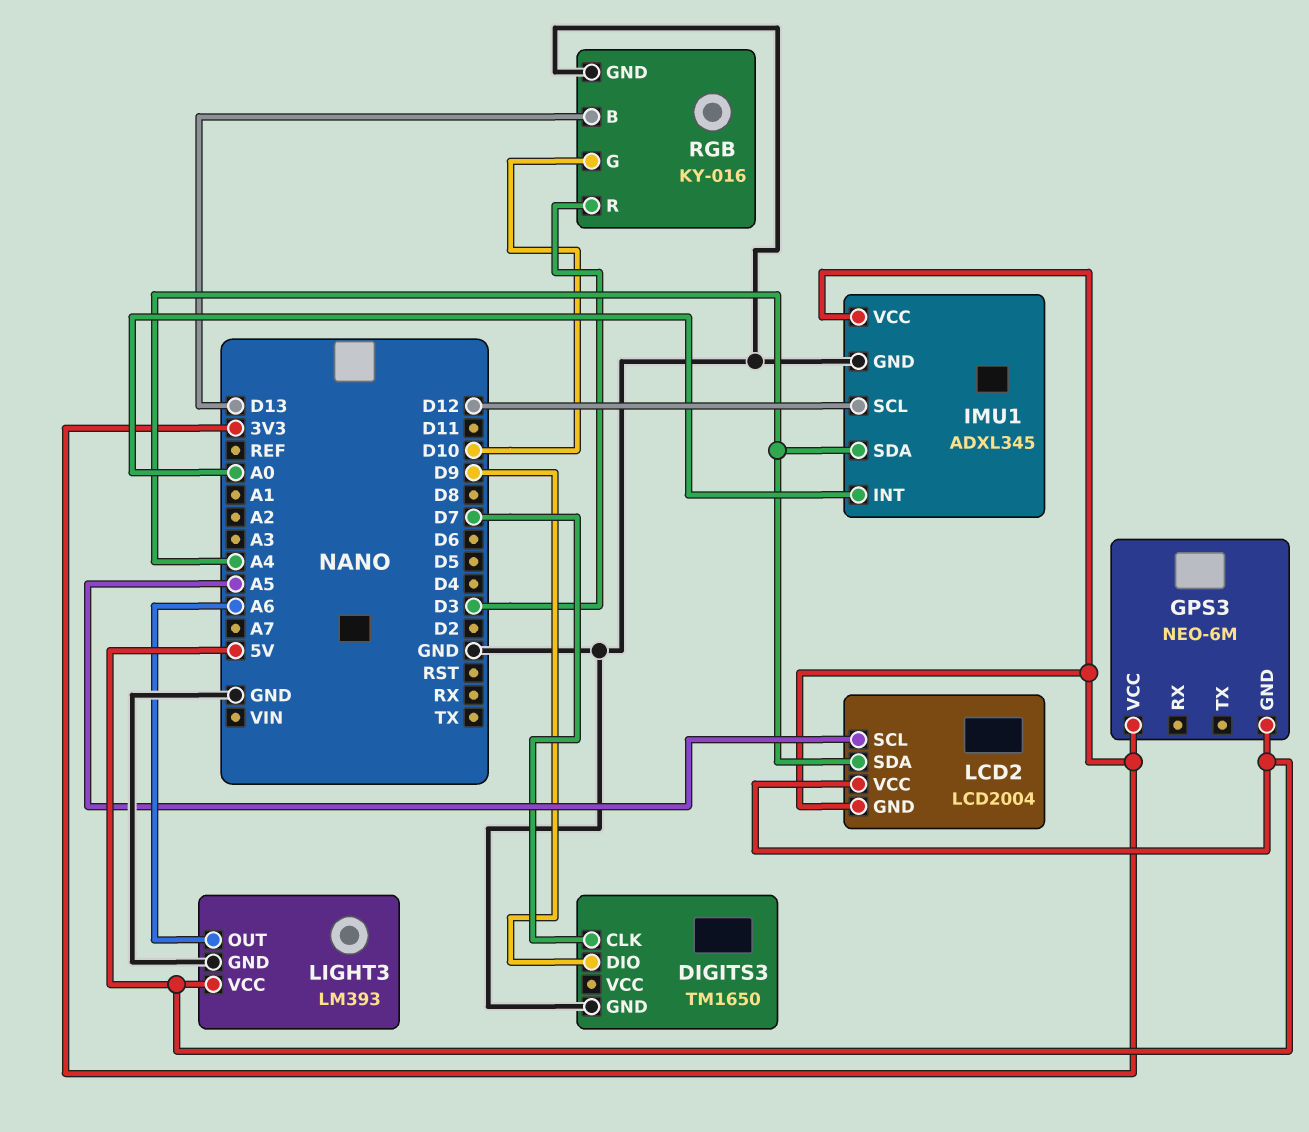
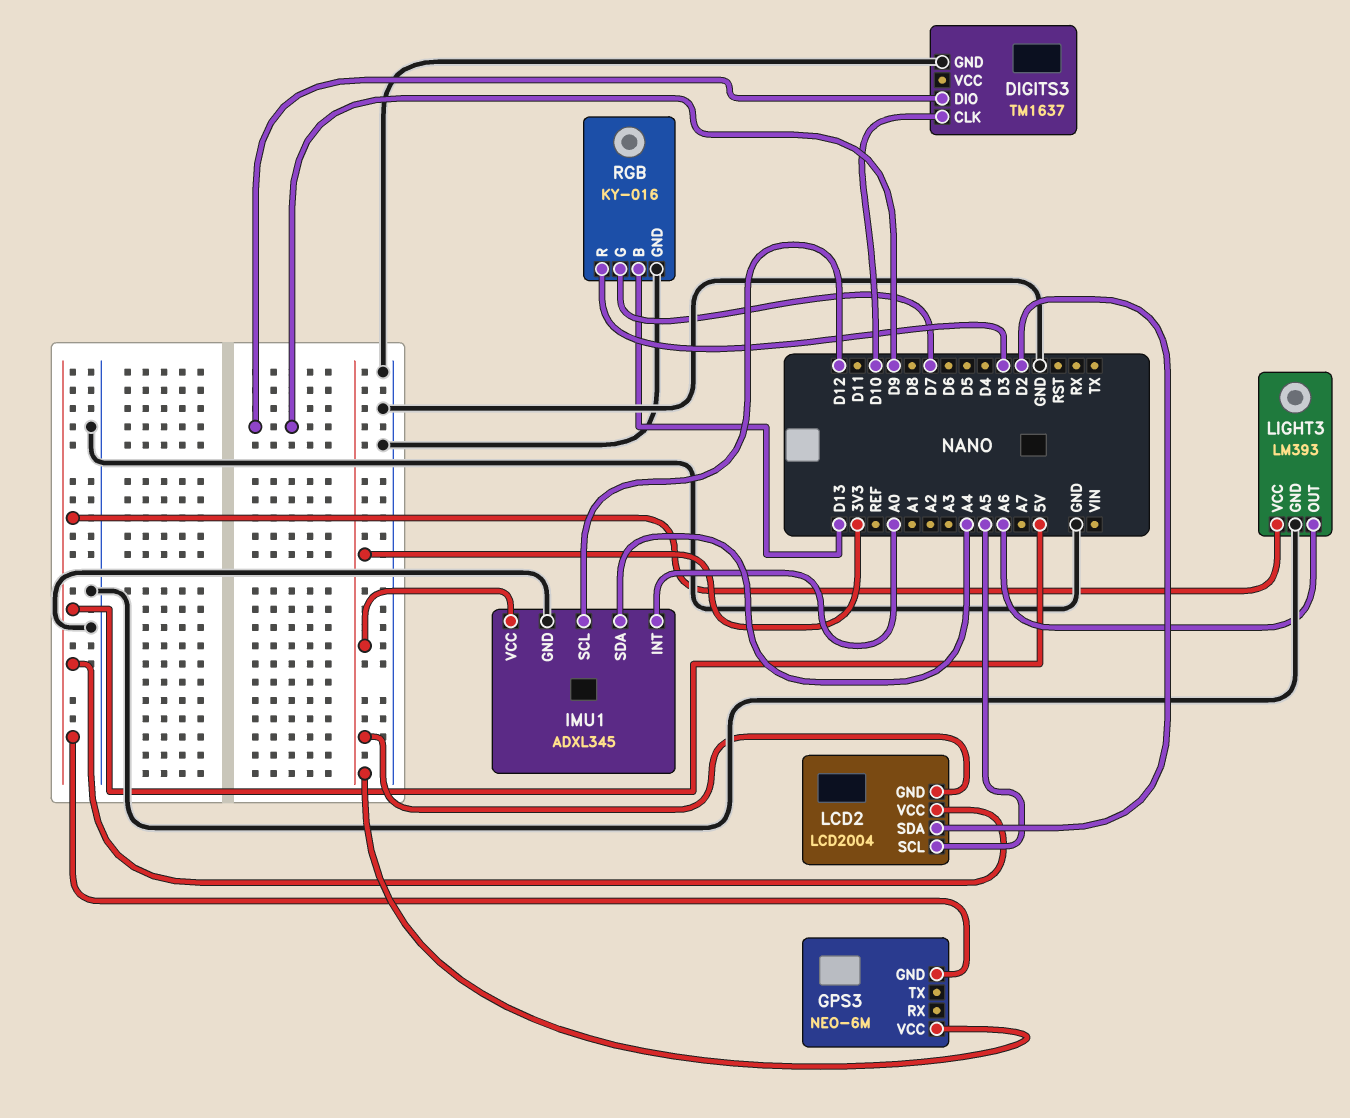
DIGITS3: TM1650 -> TM1637
DIGITS3 pin CLK: D7 -> D10
LCD2 pin SDA: A4 -> D2
RGB pin G: D10 -> D7

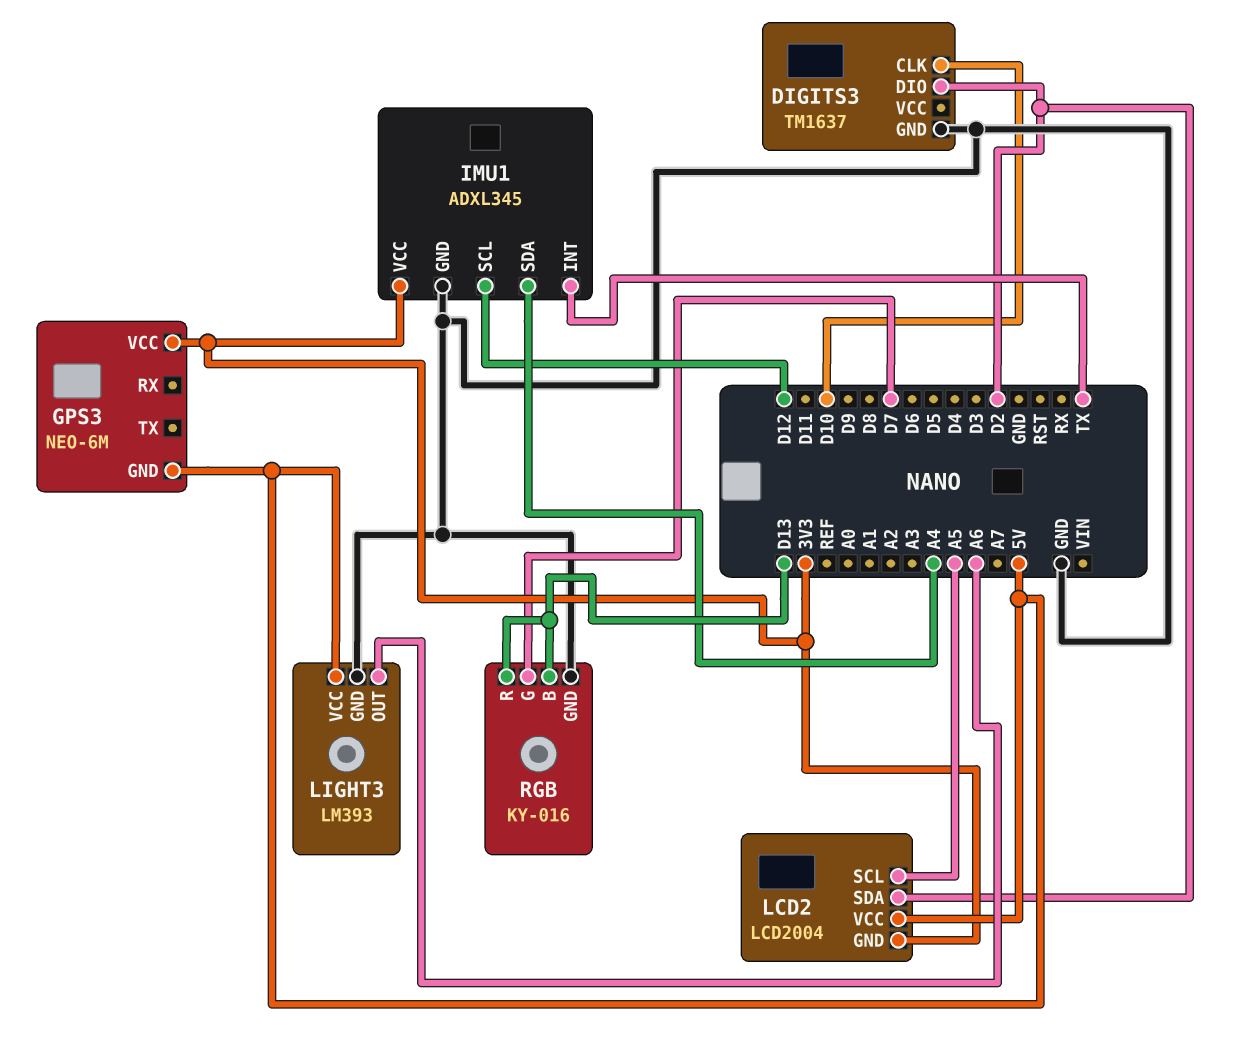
DIGITS3 pin DIO: D9 -> D2
IMU1 pin INT: A0 -> TX
RGB pin R: D3 -> D13

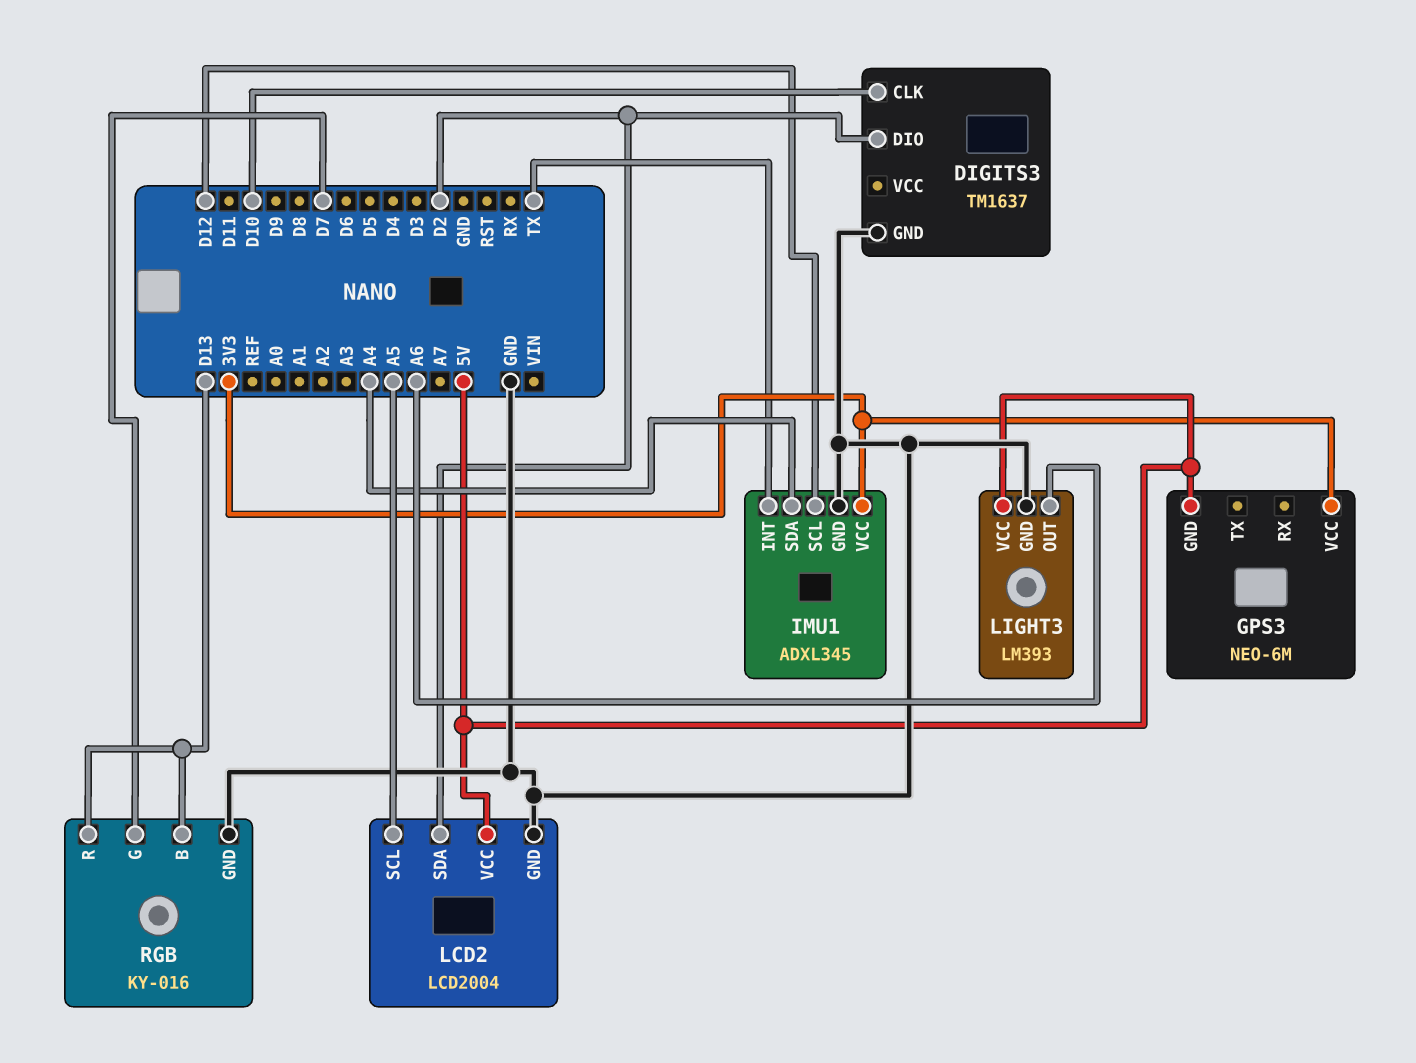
LCD2 pin GND: 3V3 -> GND

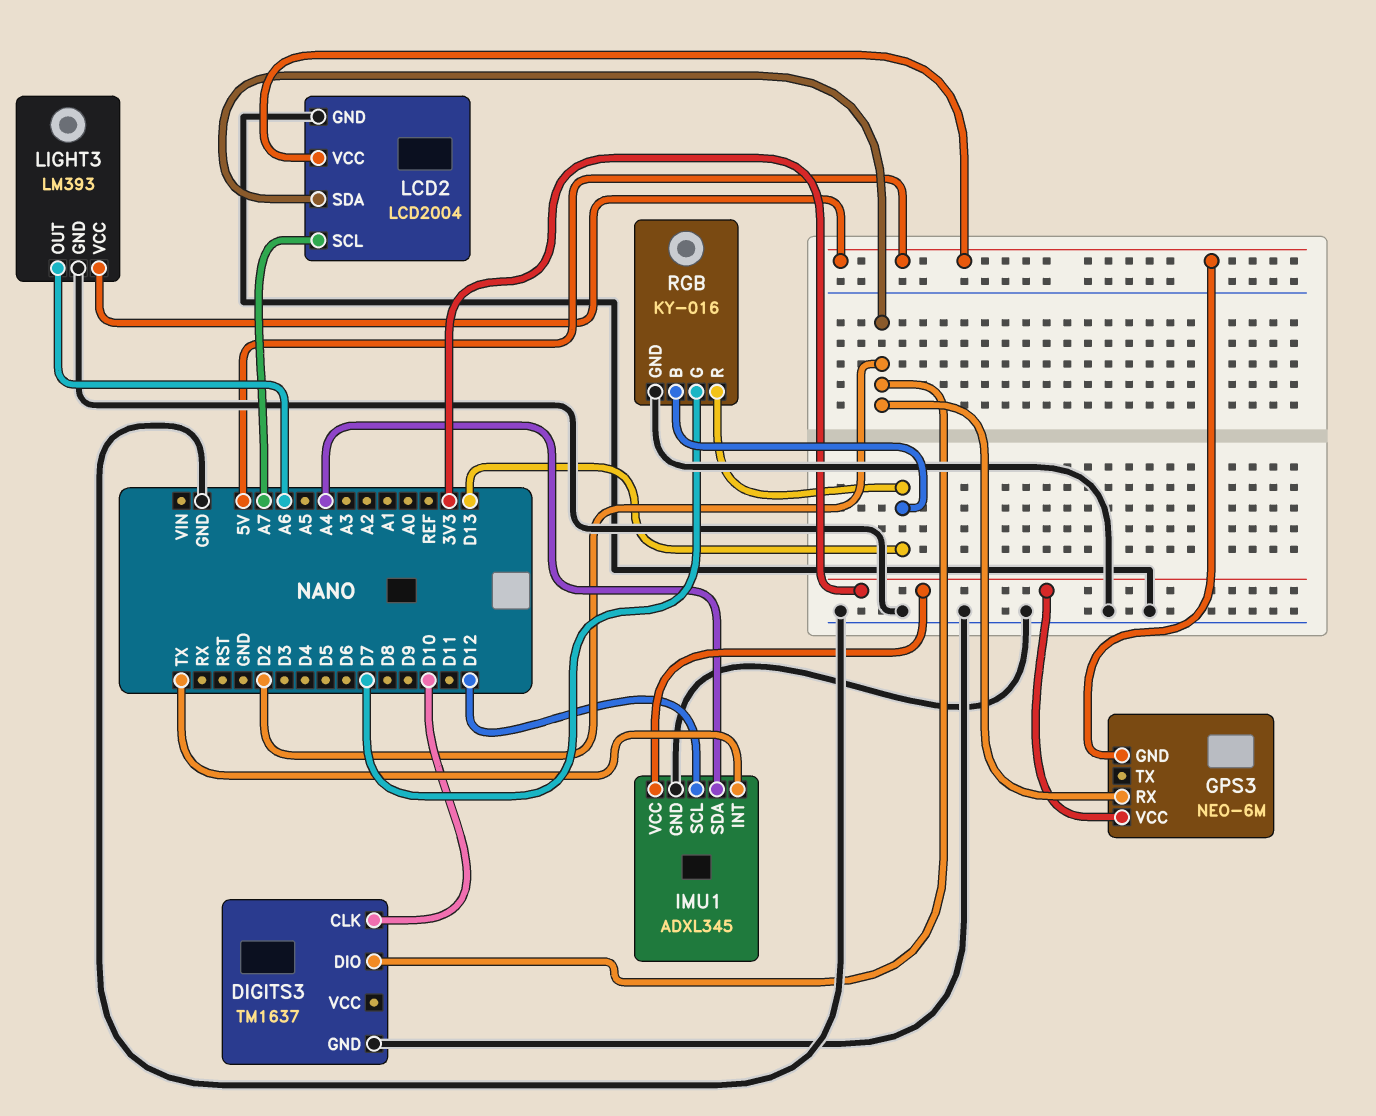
GPS3 pin RX: none -> D2
LCD2 pin SCL: A5 -> A7

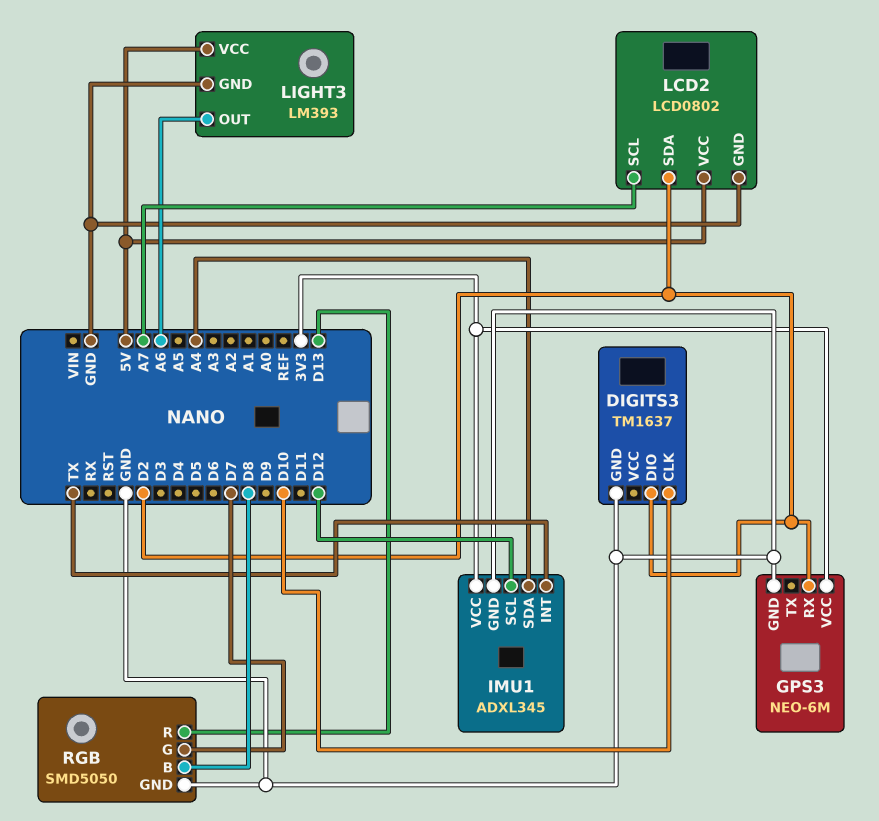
GPS3 pin GND: 5V -> GND
LCD2: LCD2004 -> LCD0802
RGB: KY-016 -> SMD5050
RGB pin B: D13 -> D8

